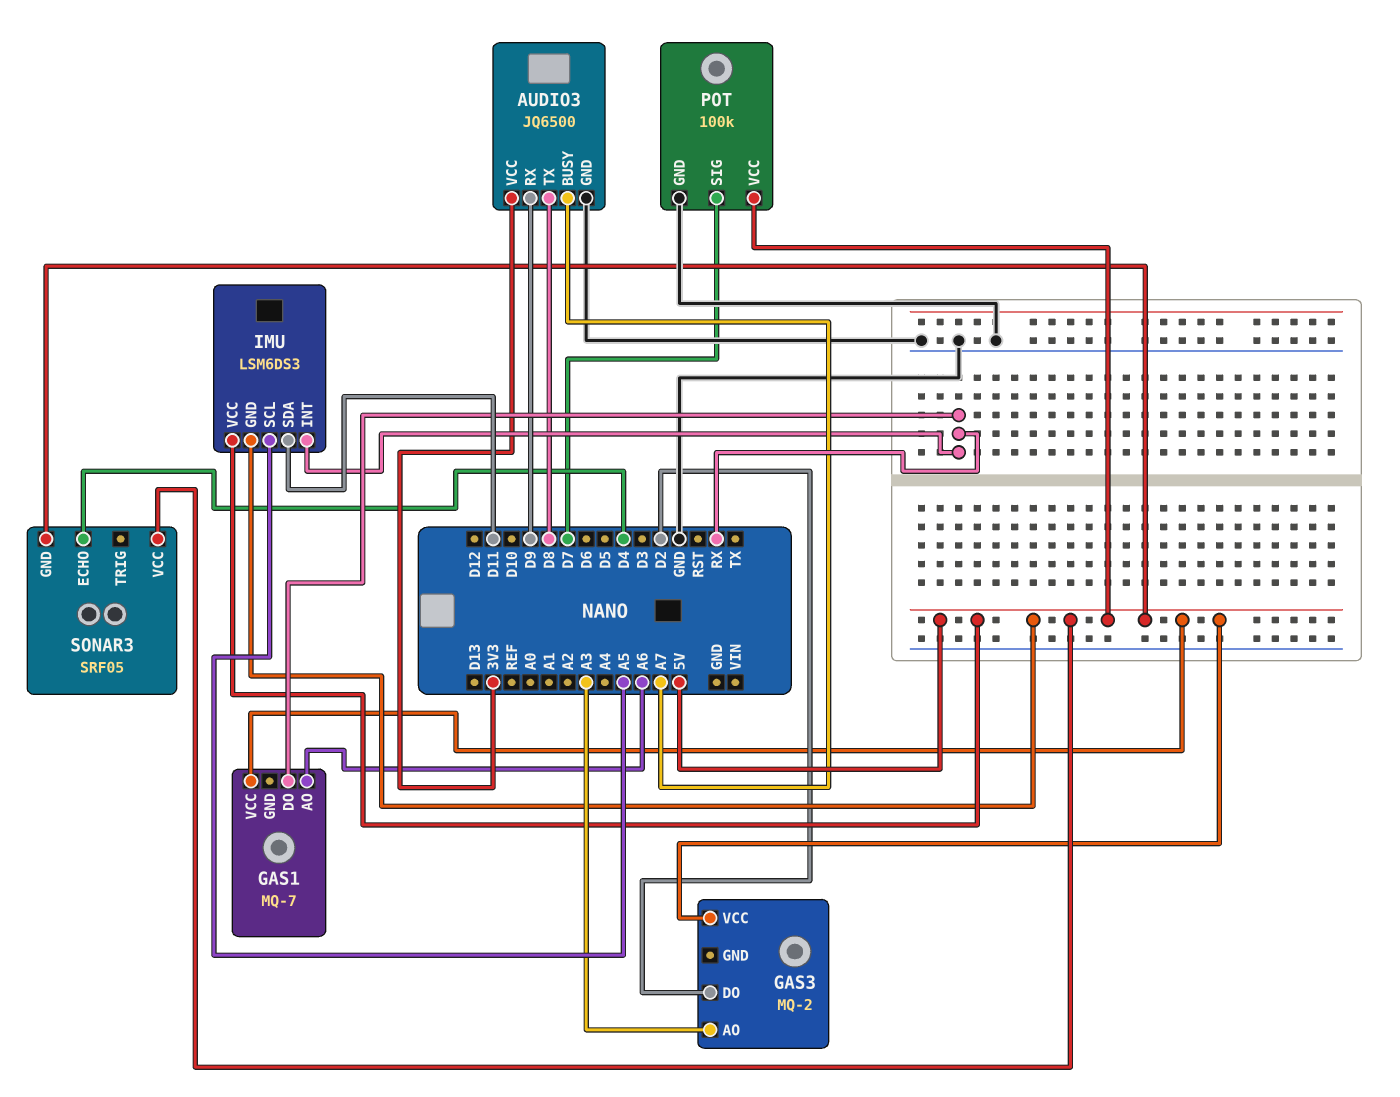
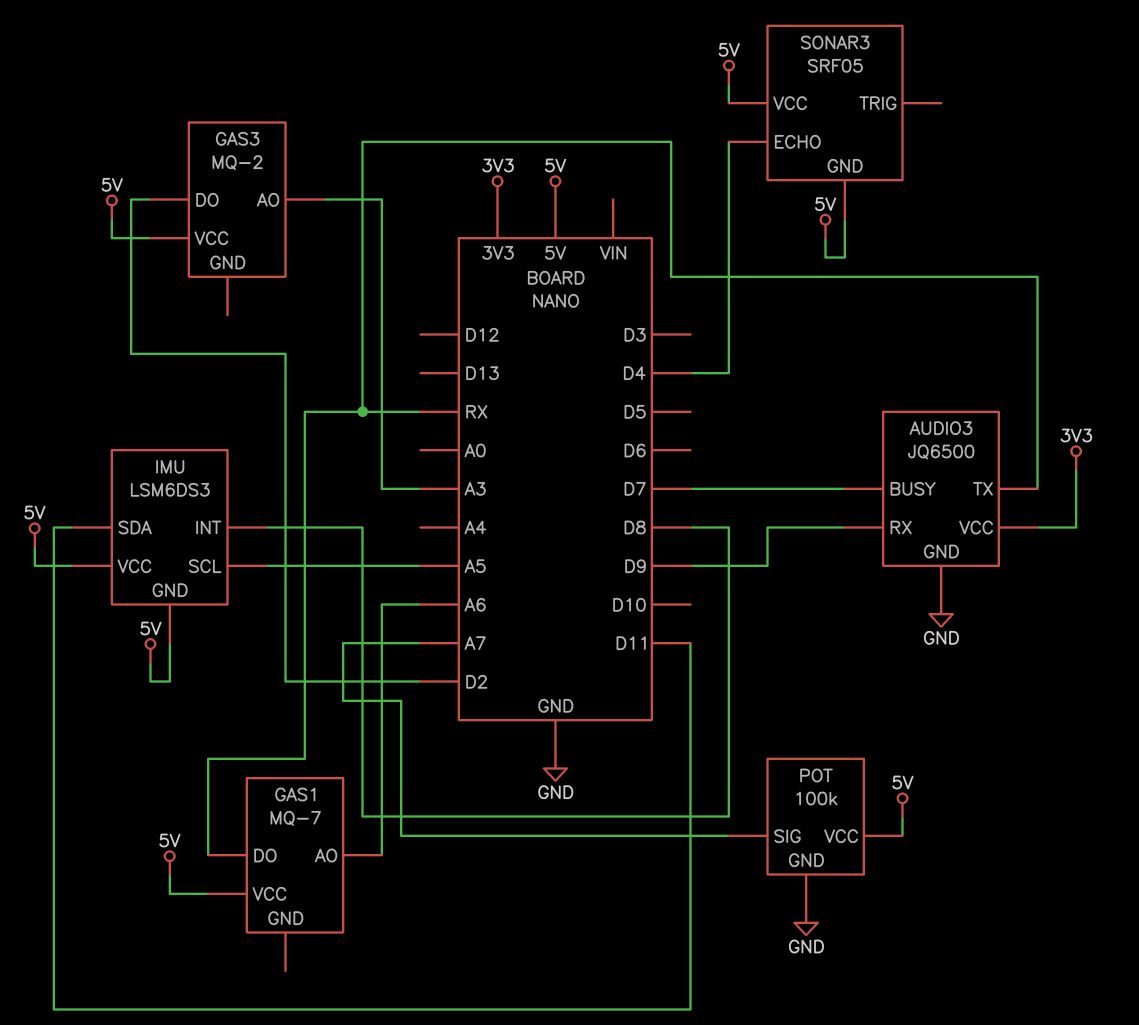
AUDIO3 pin BUSY: A7 -> D7
AUDIO3 pin TX: D8 -> RX
IMU pin INT: RX -> D8
POT pin SIG: D7 -> A7

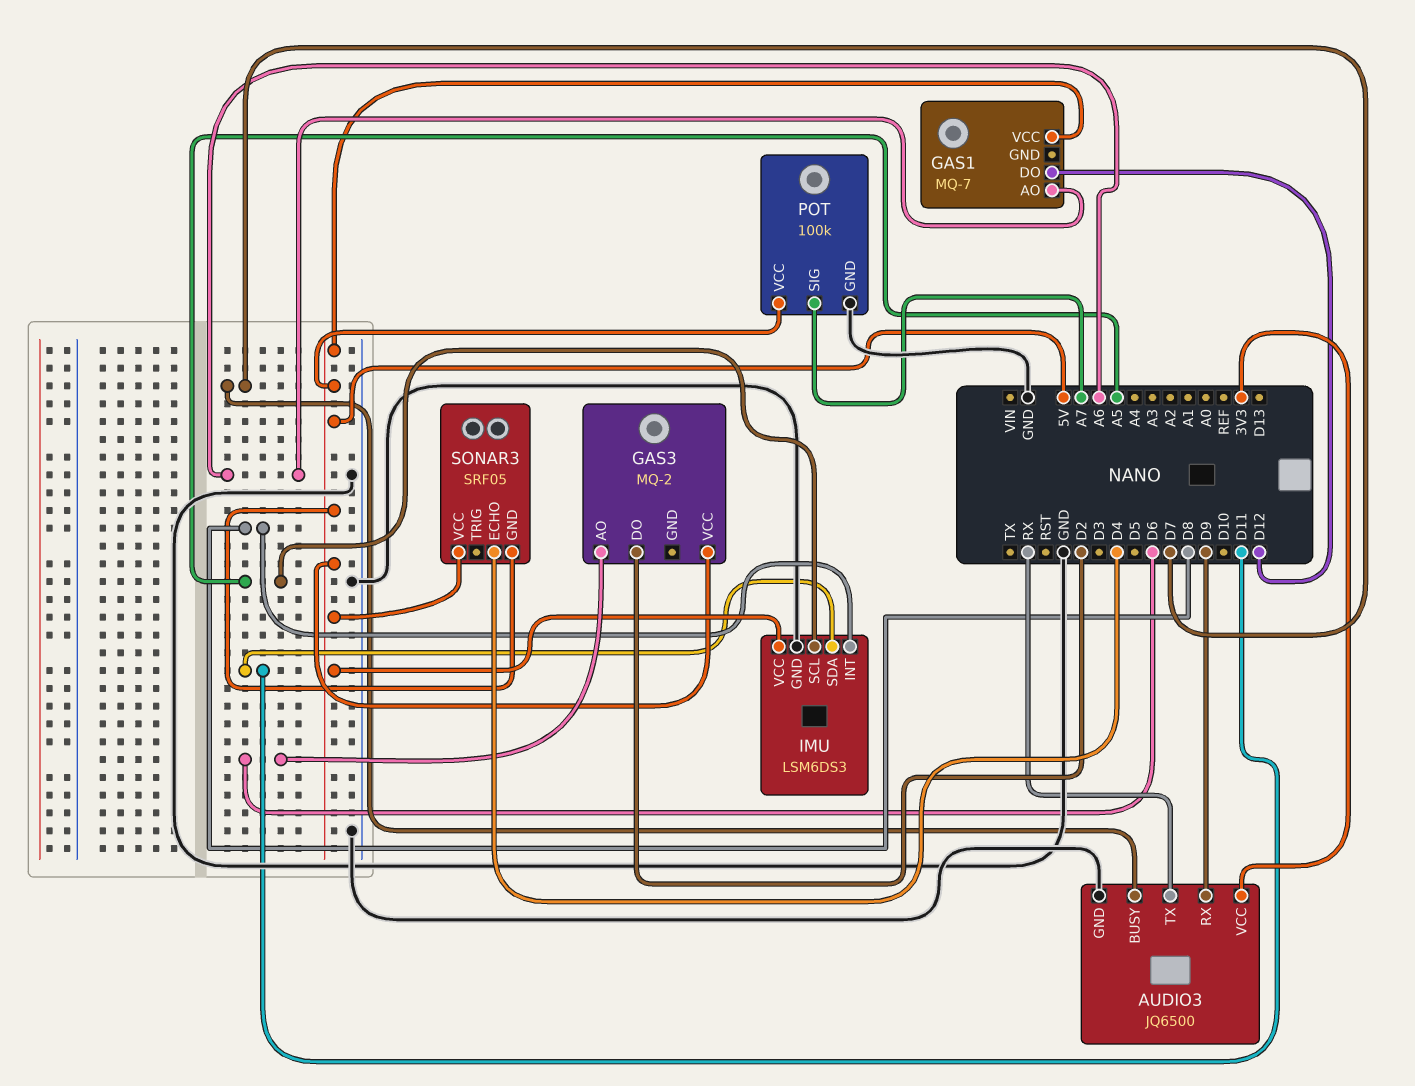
GAS1 pin DO: RX -> D12
GAS3 pin AO: A3 -> D6
IMU pin GND: 5V -> GND

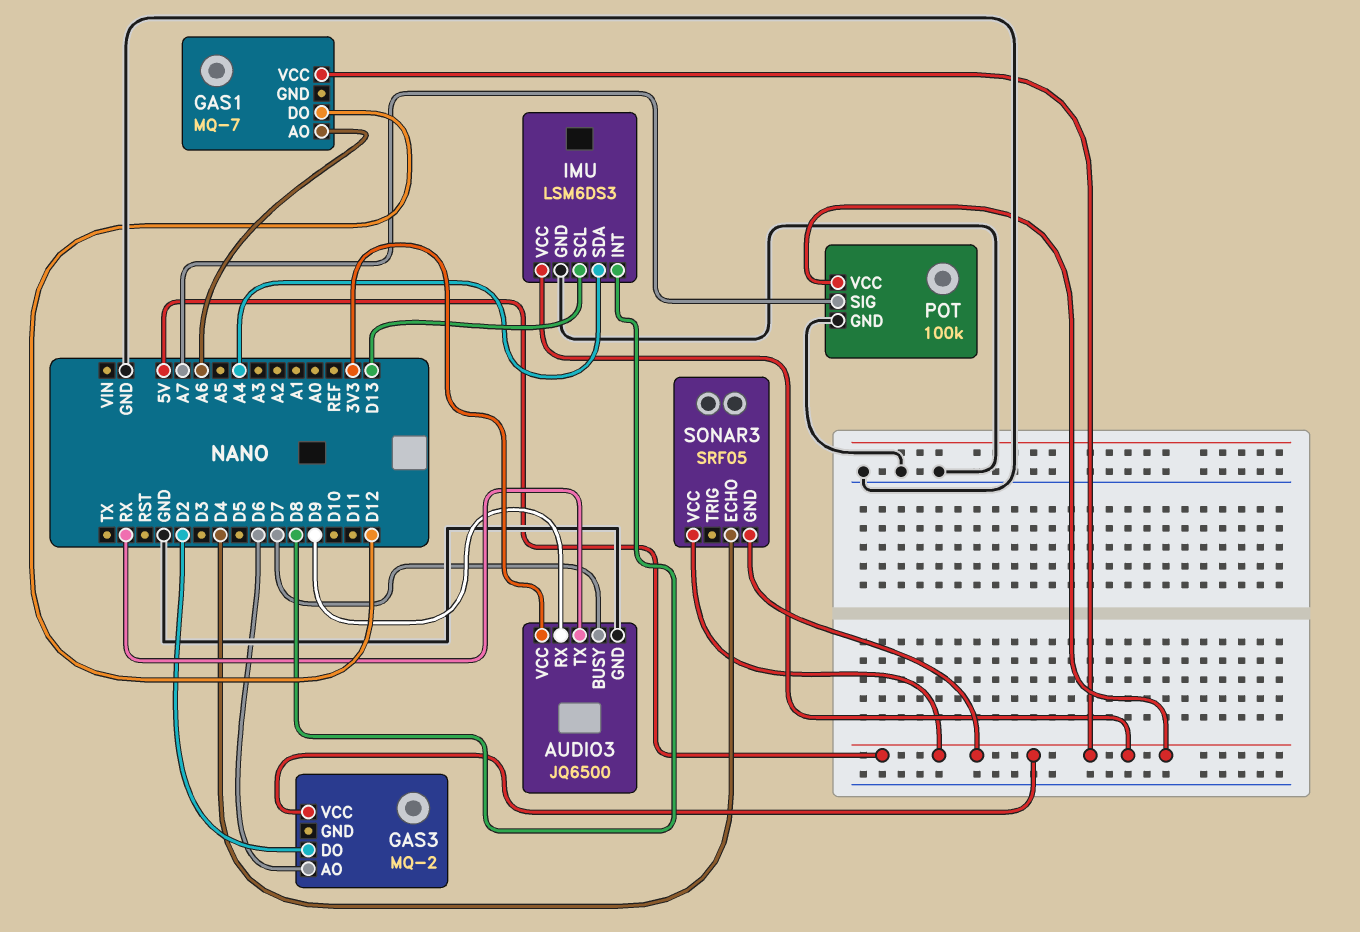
IMU pin SCL: A5 -> D13
IMU pin SDA: D11 -> A4

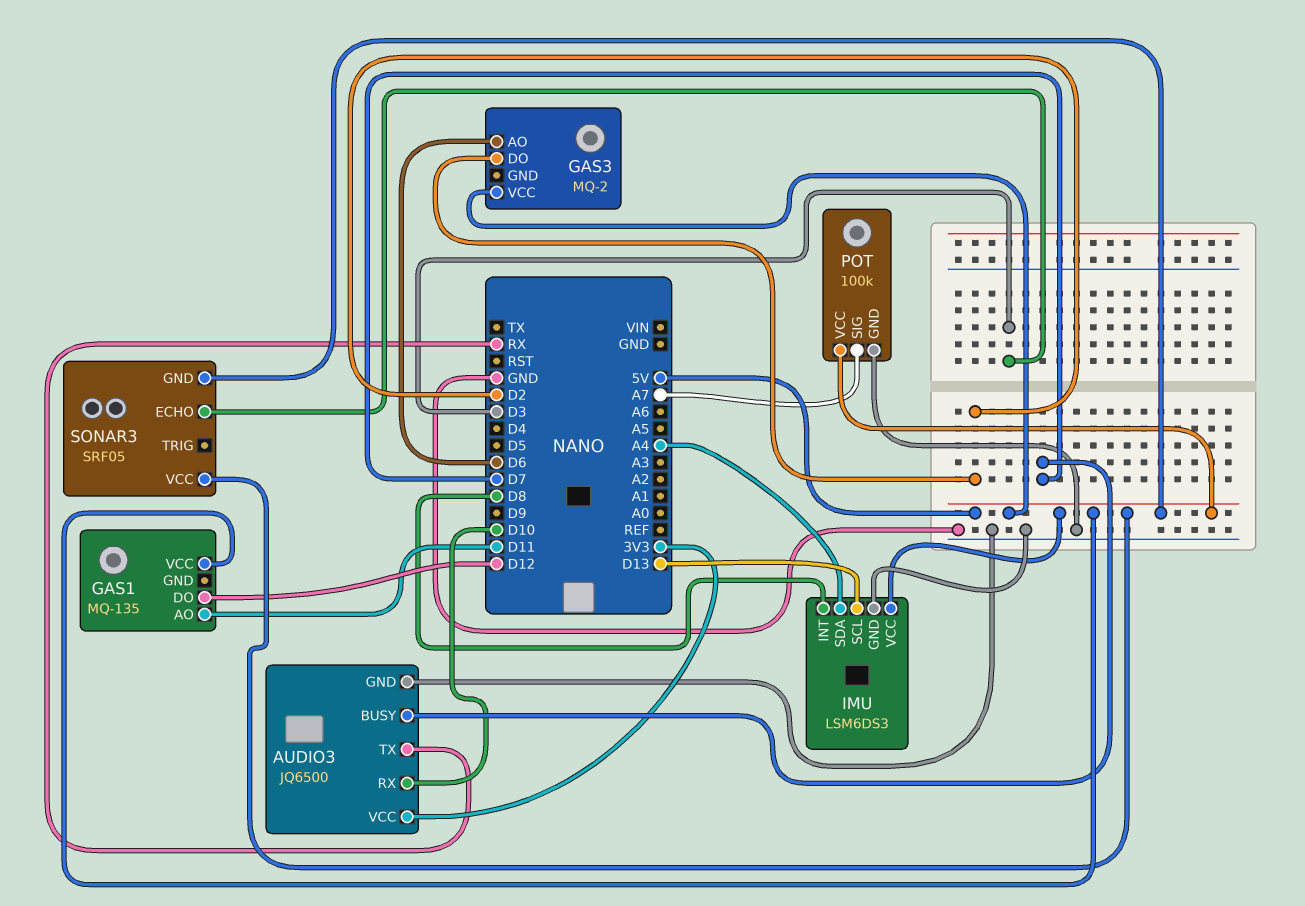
AUDIO3 pin RX: D9 -> D10
GAS1: MQ-7 -> MQ-135
GAS1 pin AO: A6 -> D11
SONAR3 pin ECHO: D4 -> D3

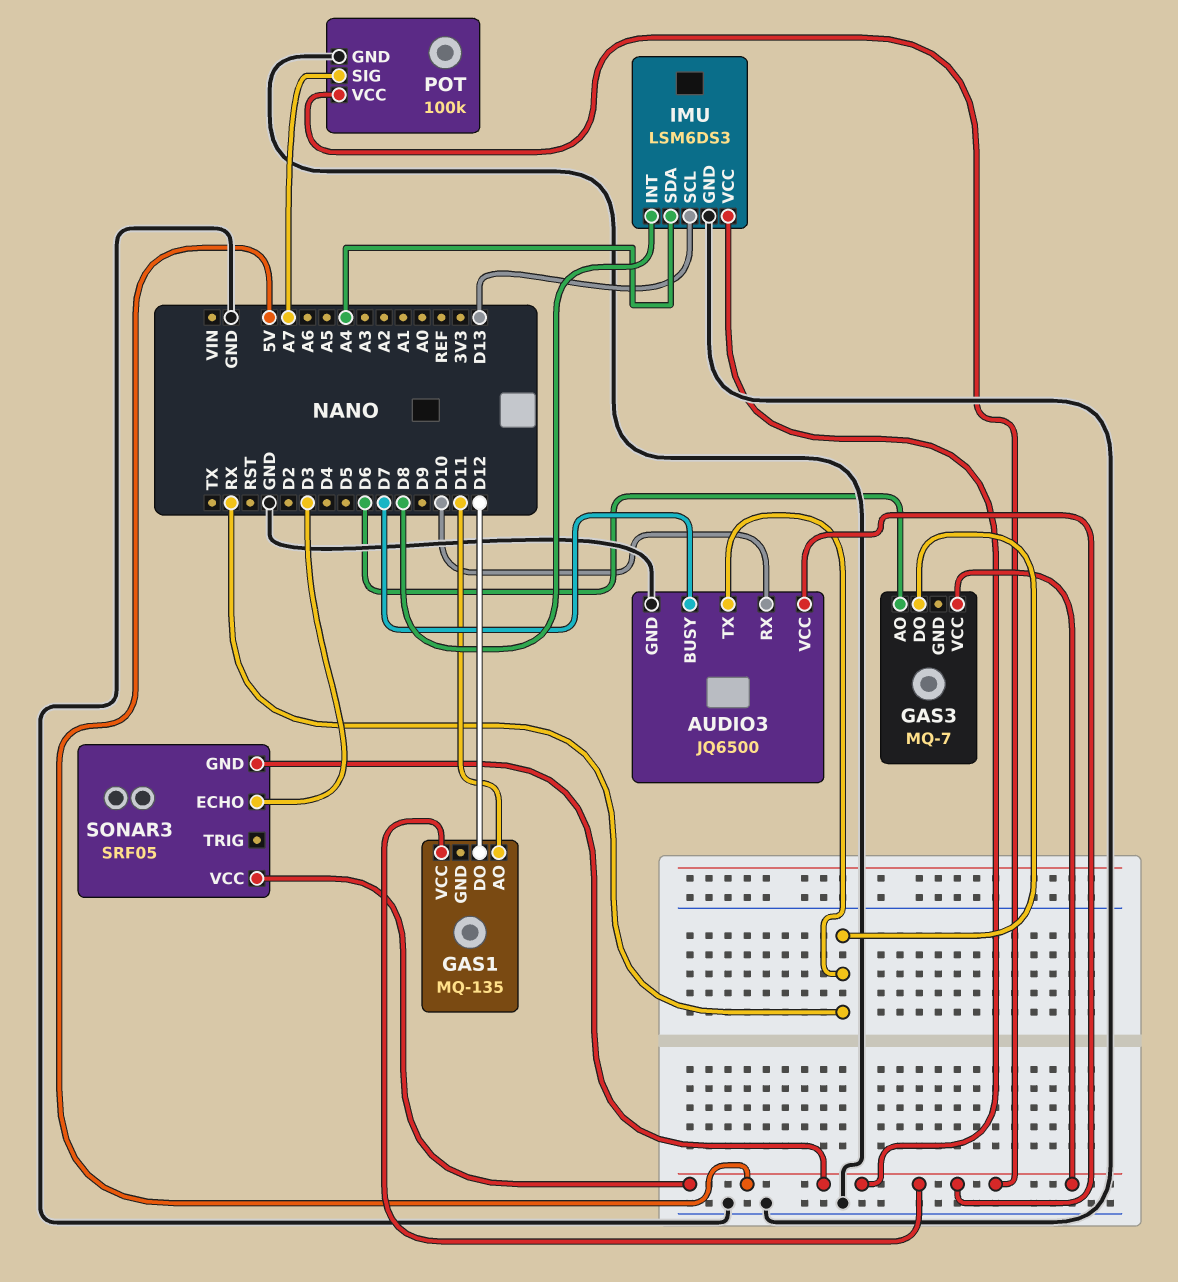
AUDIO3 pin VCC: 3V3 -> 5V
GAS3: MQ-2 -> MQ-7
GAS3 pin DO: D2 -> RX

